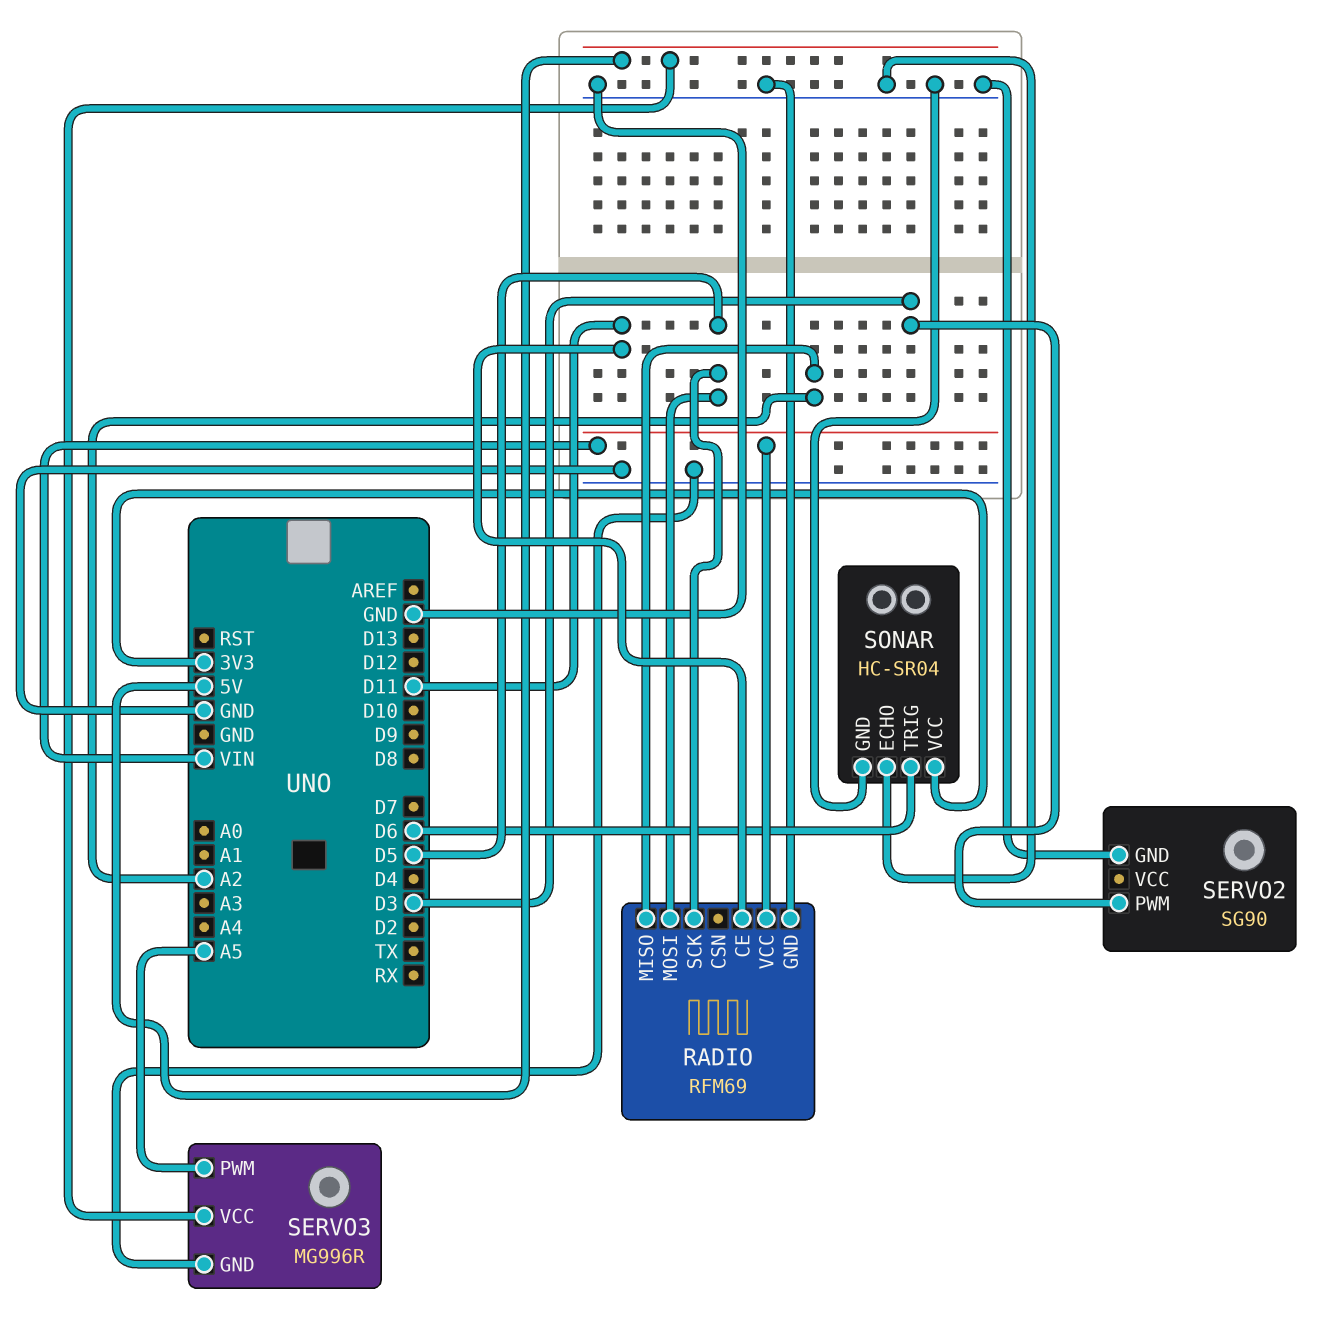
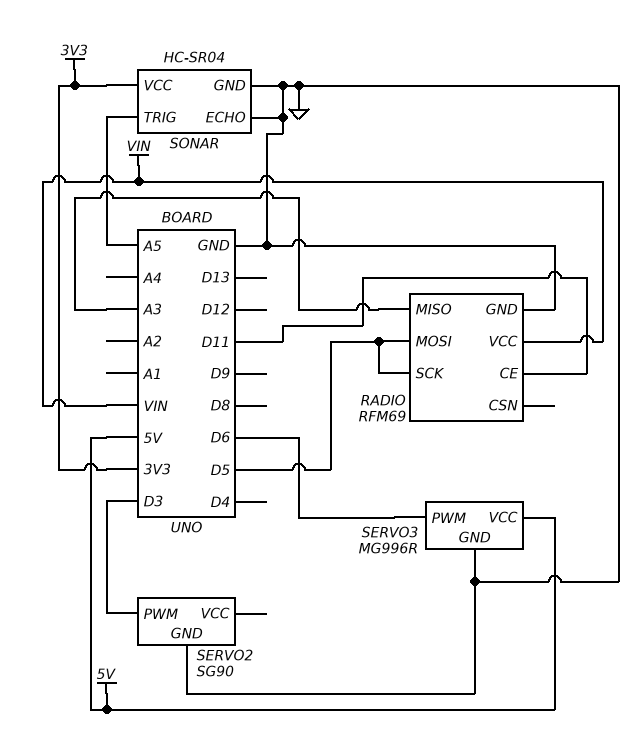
RADIO pin MISO: A2 -> A3
SERVO3 pin PWM: A5 -> D6
SONAR pin TRIG: D6 -> A5

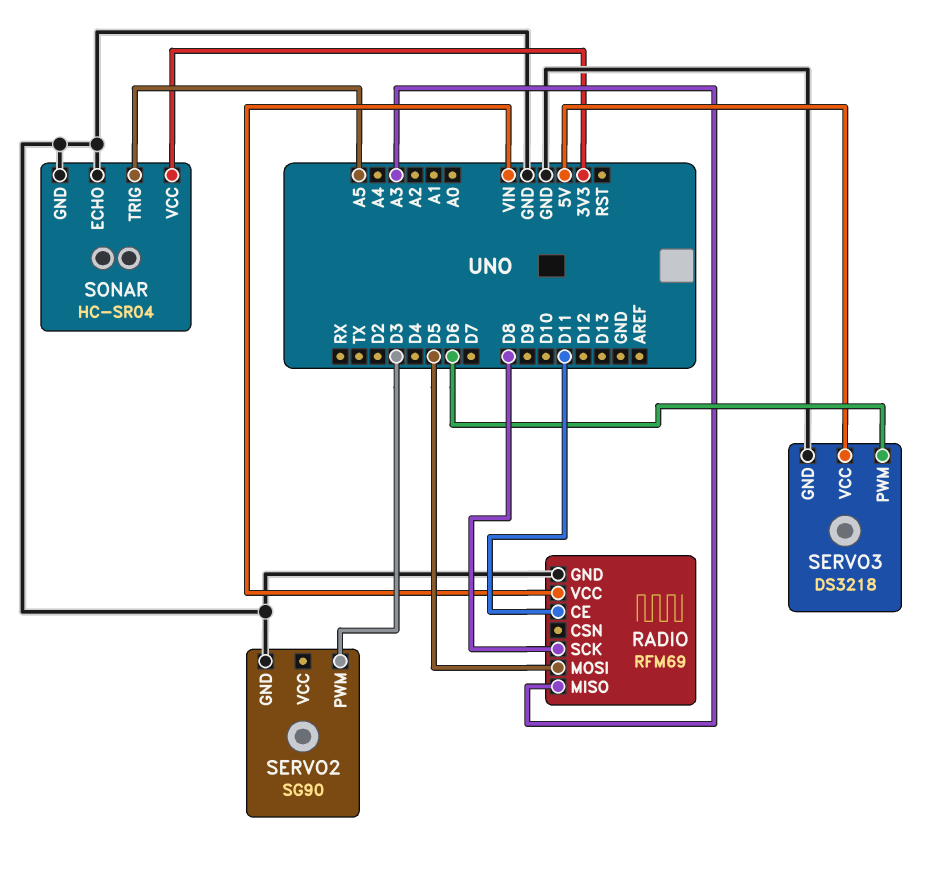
RADIO pin SCK: D5 -> D8
SERVO3: MG996R -> DS3218

